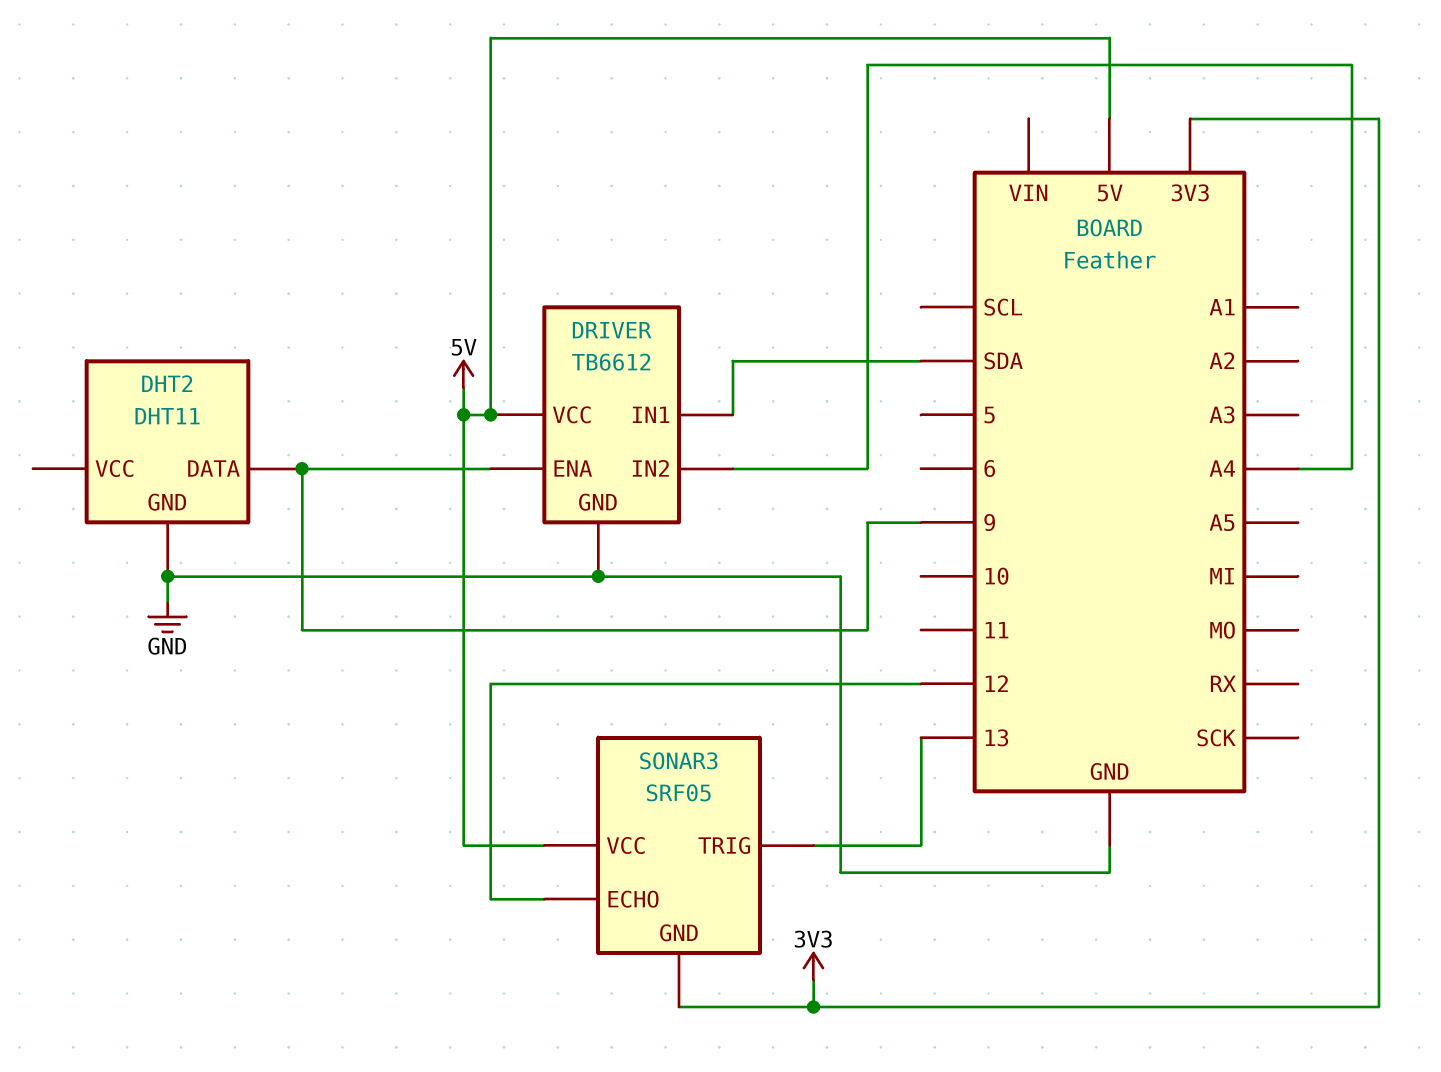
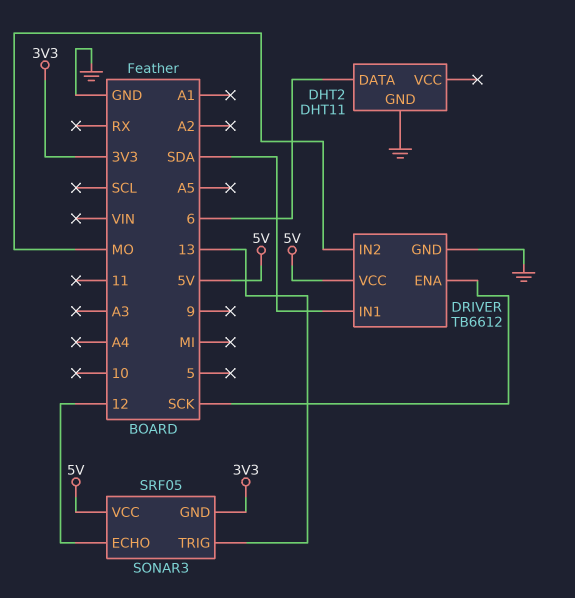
DHT2 pin DATA: 9 -> 6
DRIVER pin ENA: 9 -> SCK
DRIVER pin IN2: A4 -> MO

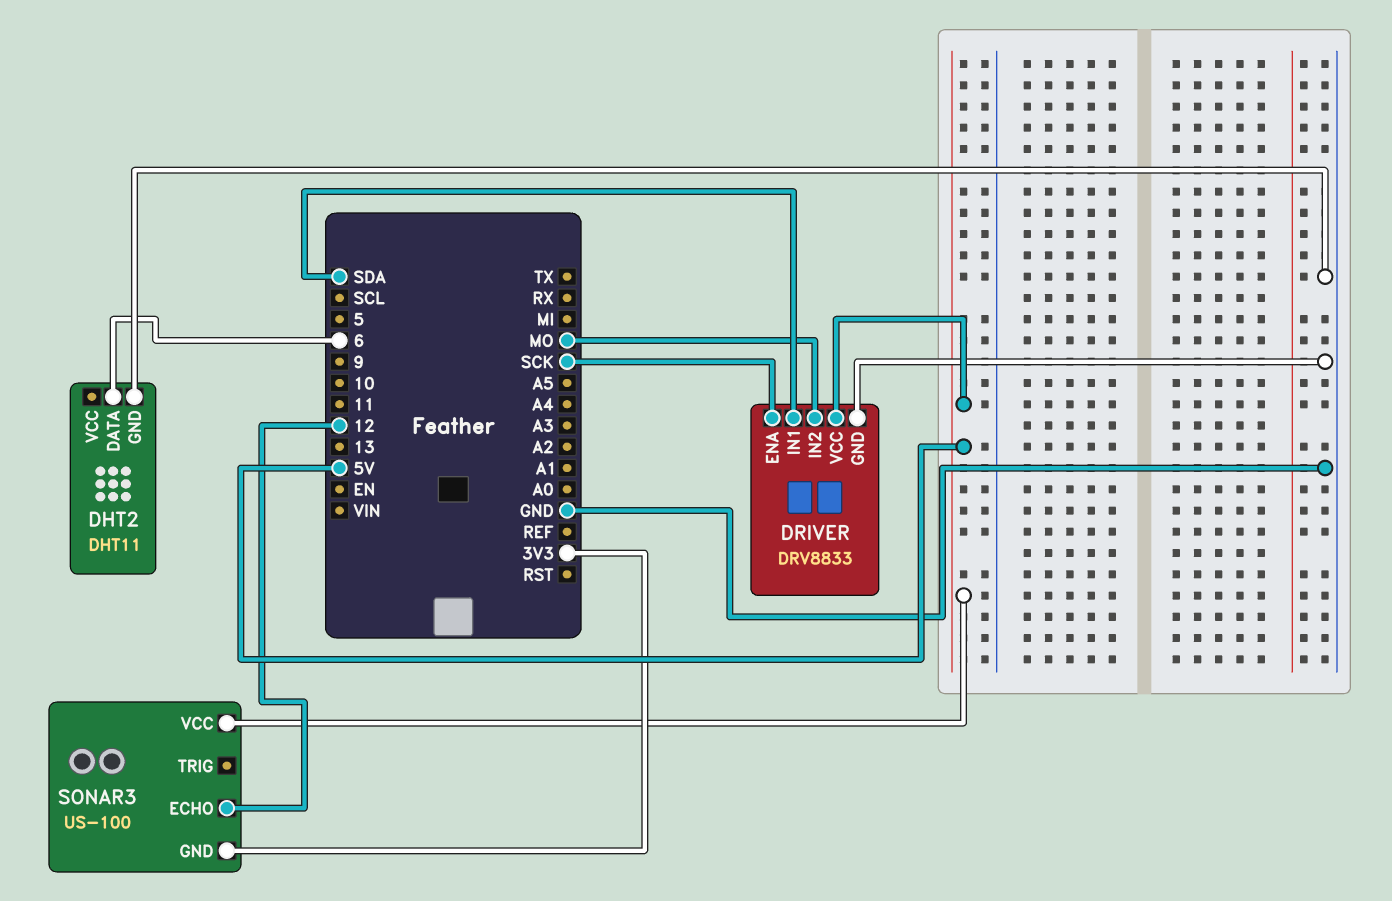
DRIVER: TB6612 -> DRV8833
SONAR3: SRF05 -> US-100
SONAR3 pin TRIG: 13 -> none

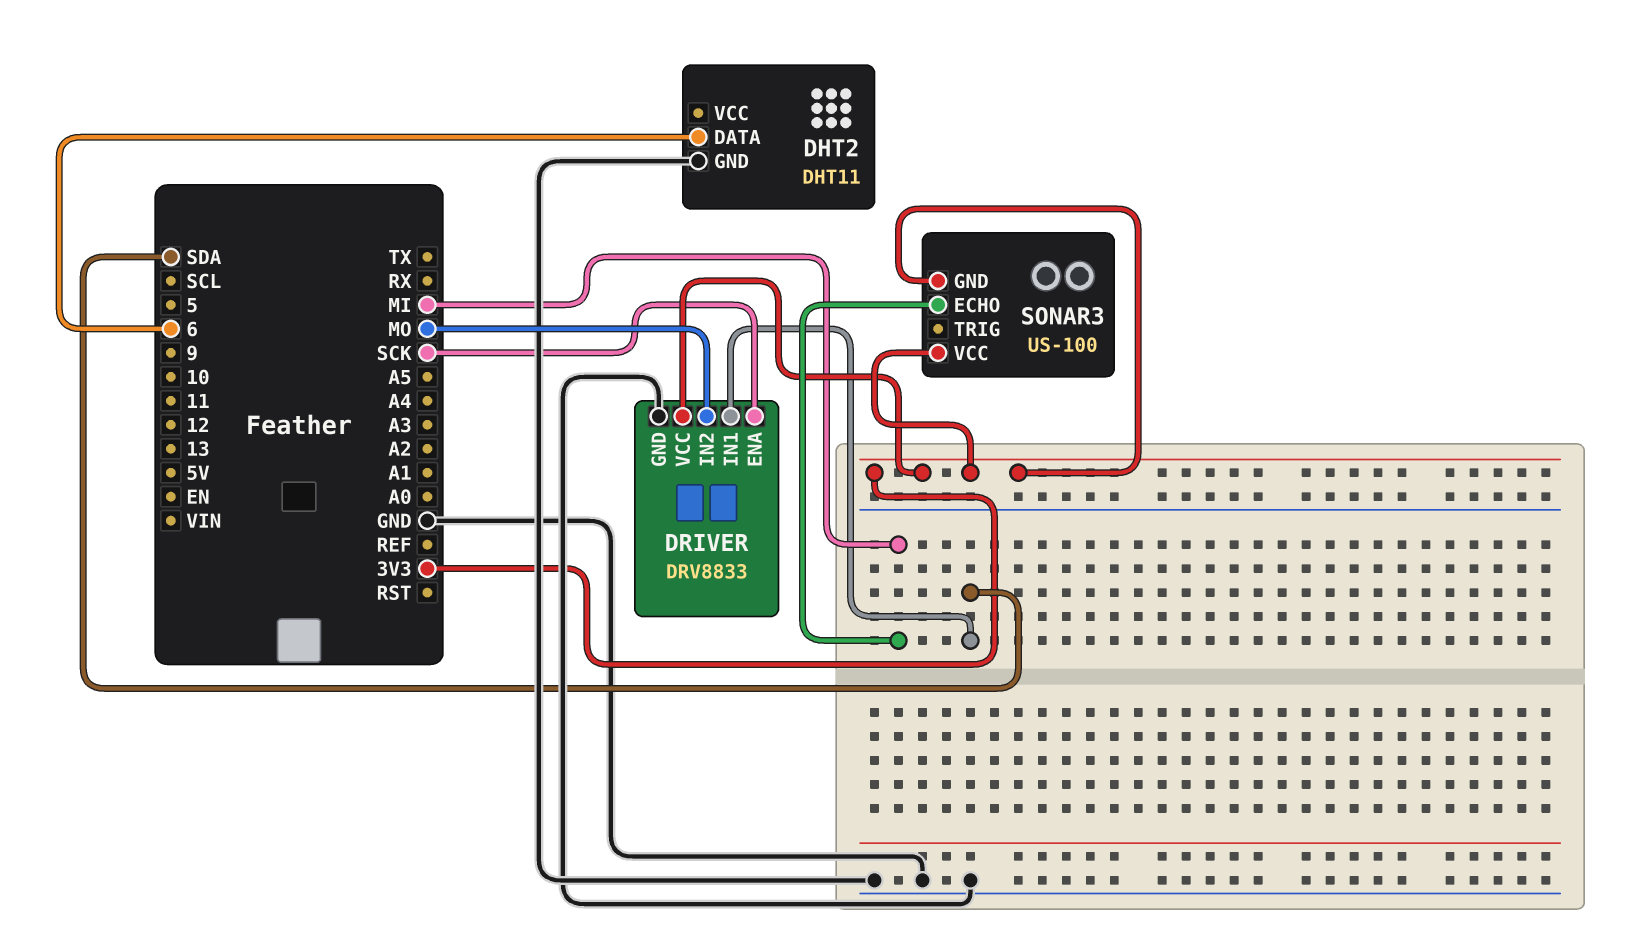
DRIVER pin VCC: 5V -> 3V3
SONAR3 pin ECHO: 12 -> MI
SONAR3 pin VCC: 5V -> 3V3

